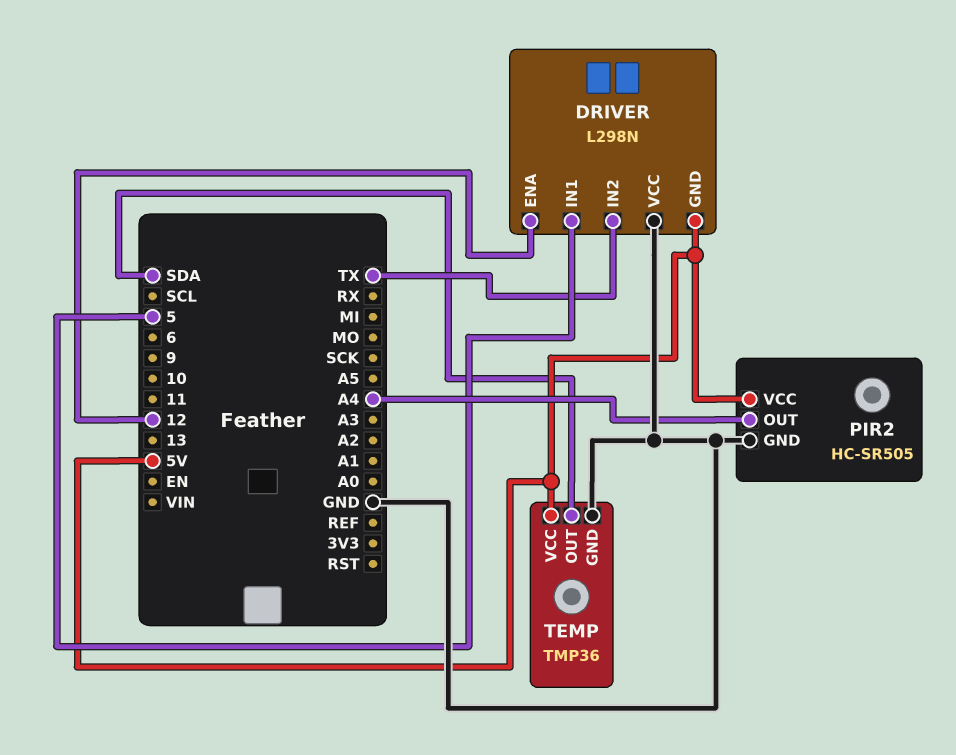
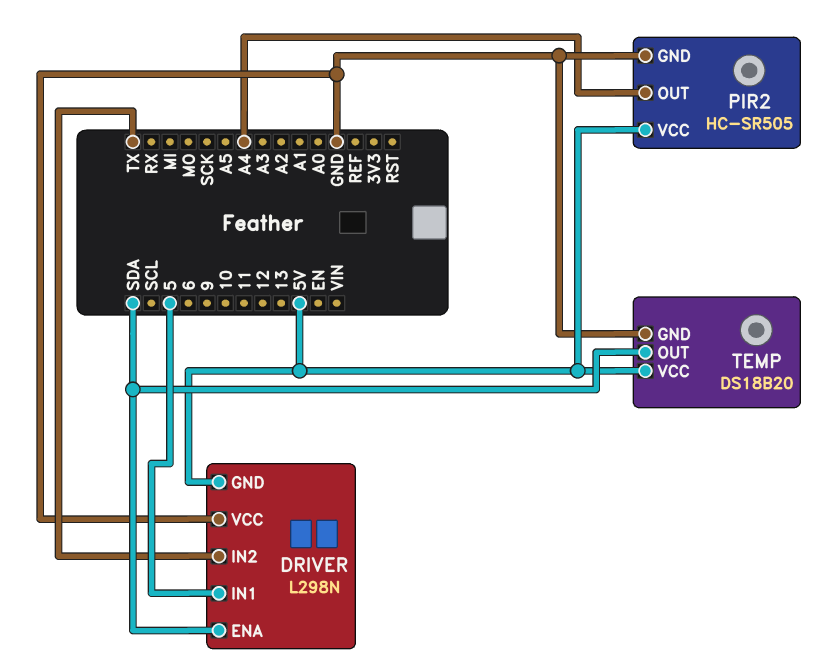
DRIVER pin ENA: 12 -> SDA
TEMP: TMP36 -> DS18B20

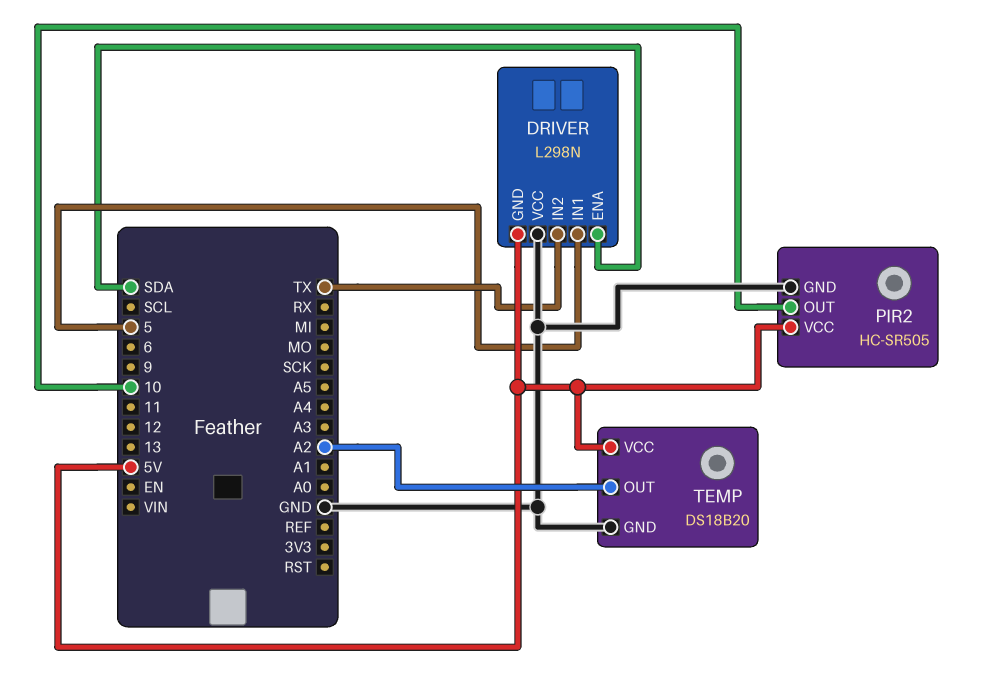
PIR2 pin OUT: A4 -> 10
TEMP pin OUT: SDA -> A2

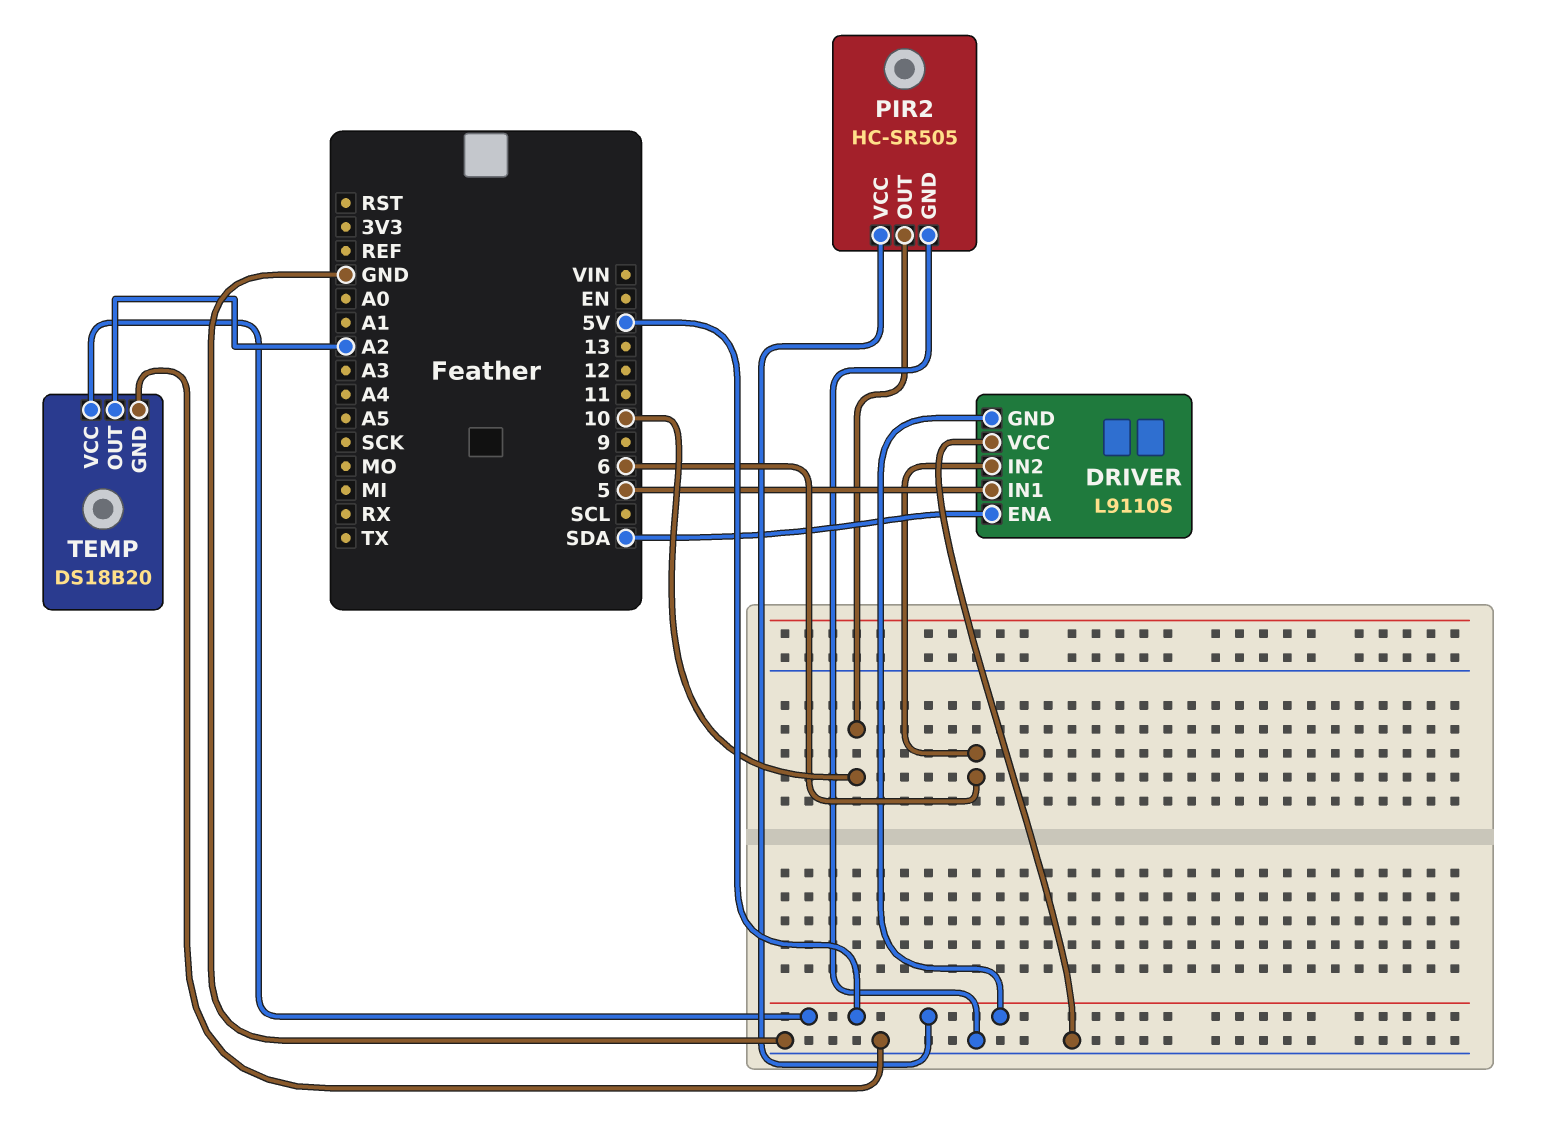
DRIVER: L298N -> L9110S
DRIVER pin IN2: TX -> 6

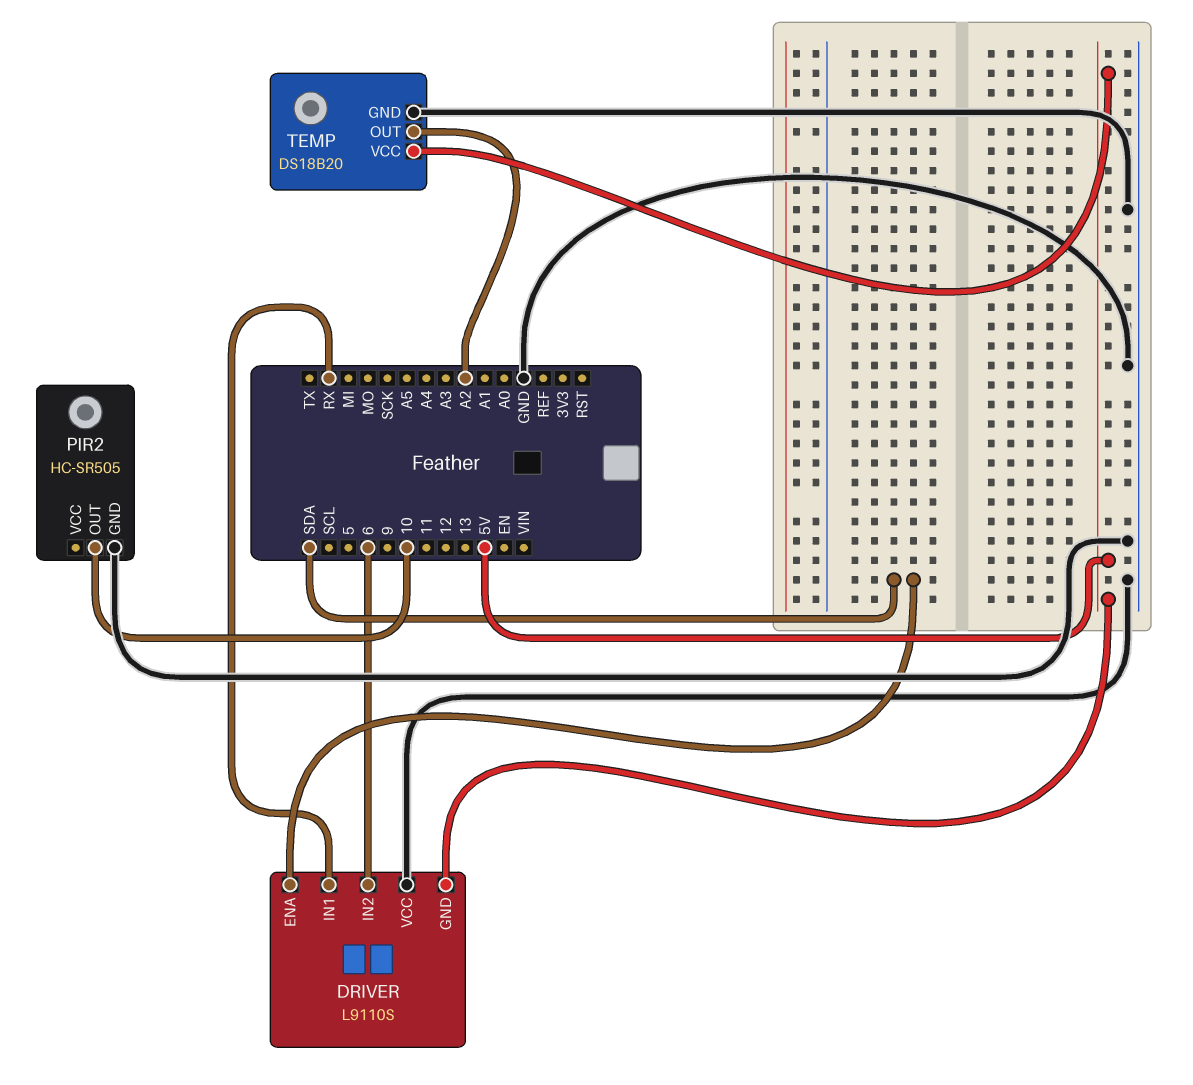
DRIVER pin IN1: 5 -> RX
PIR2 pin VCC: 5V -> none

